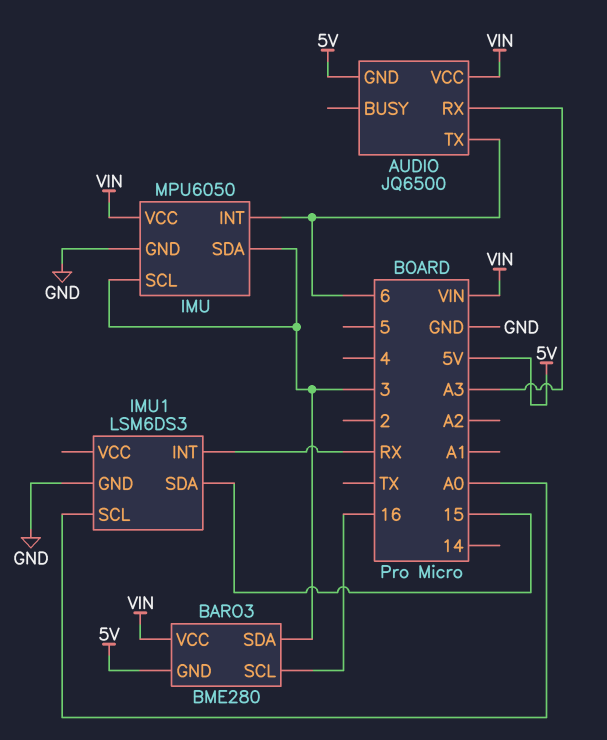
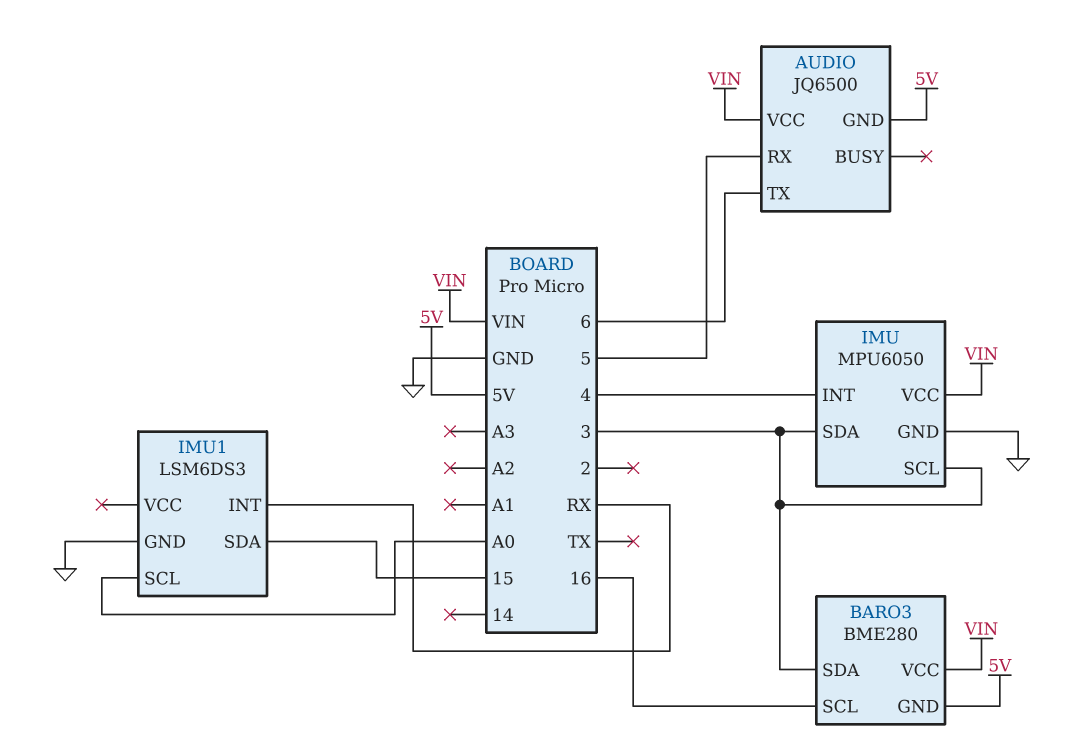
AUDIO pin RX: A3 -> 5
IMU pin INT: 6 -> 4

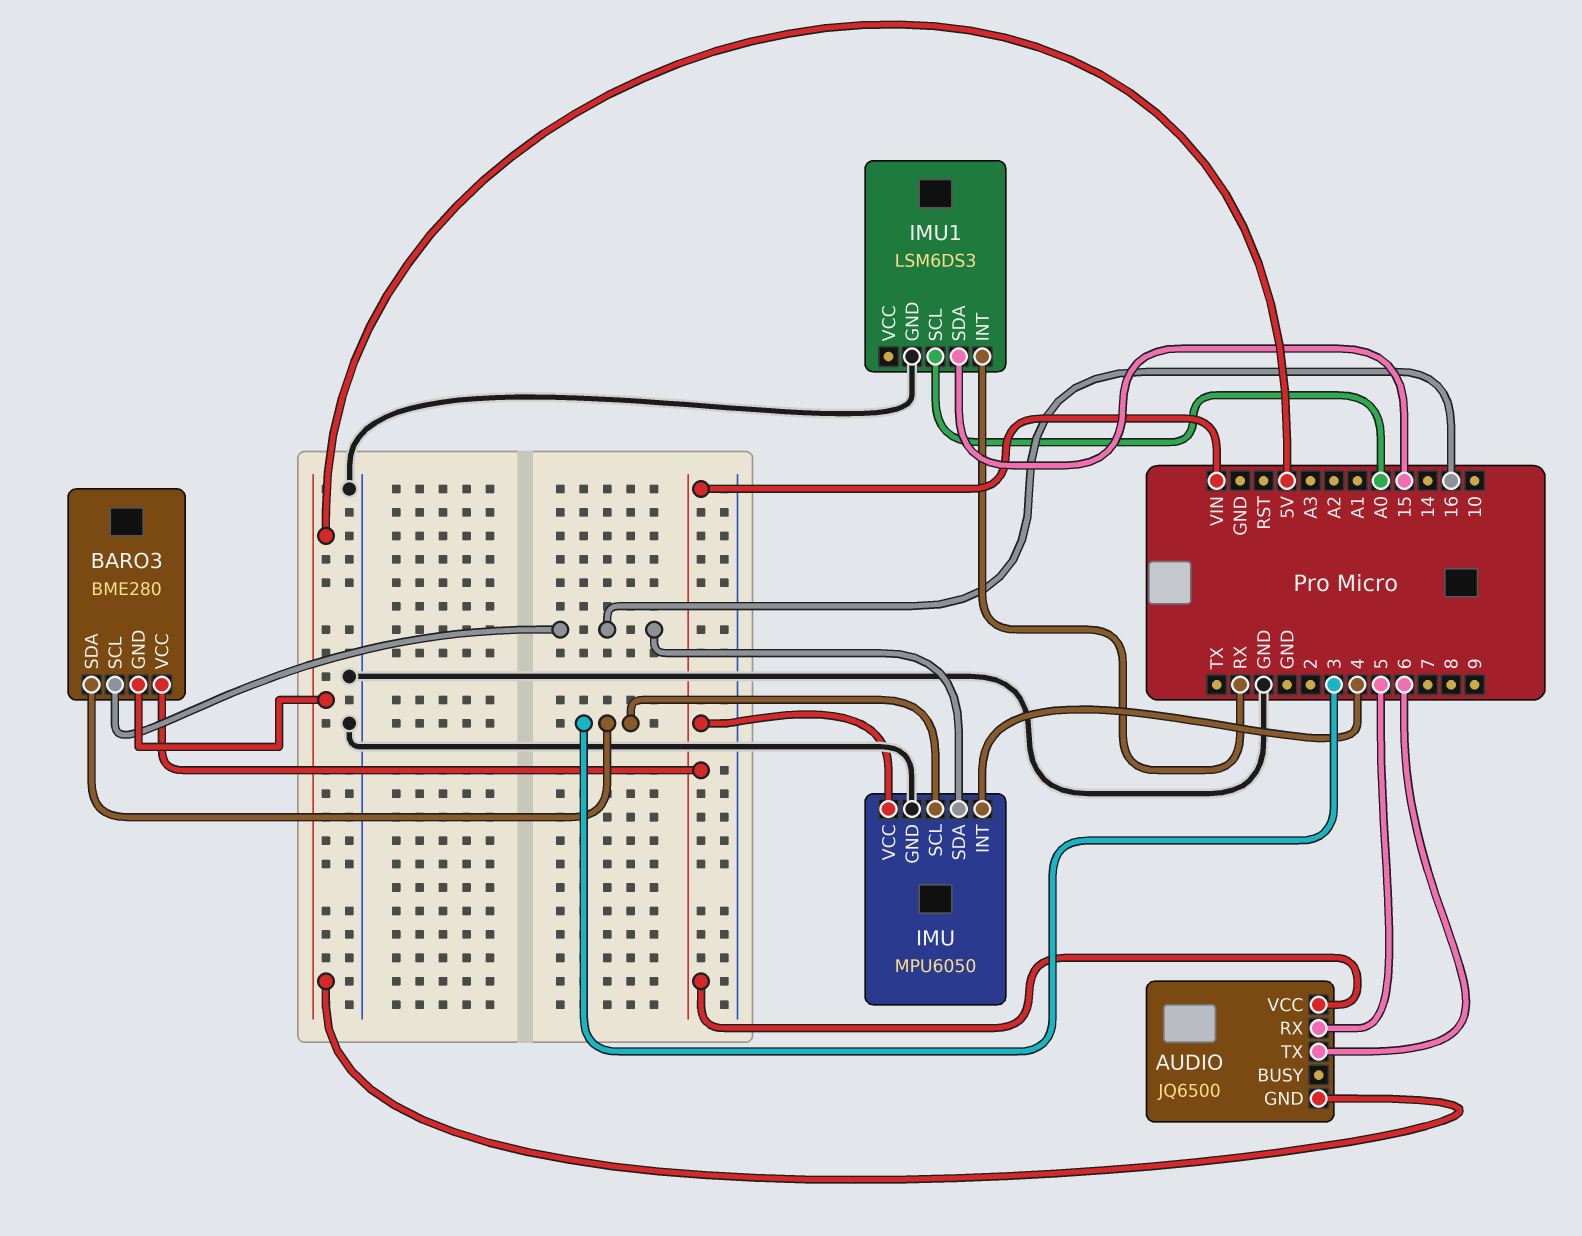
IMU pin SDA: 3 -> 16

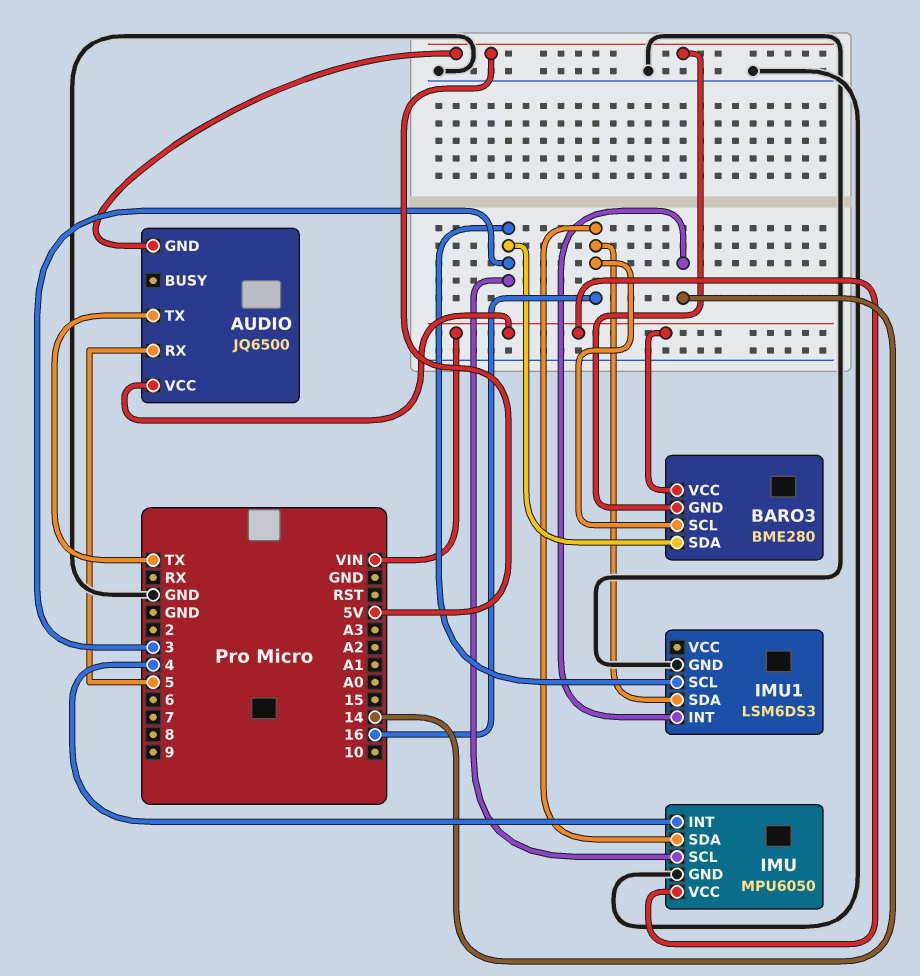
AUDIO pin TX: 6 -> TX
IMU1 pin INT: RX -> 14
IMU1 pin SCL: A0 -> 3
IMU1 pin SDA: 15 -> 16

